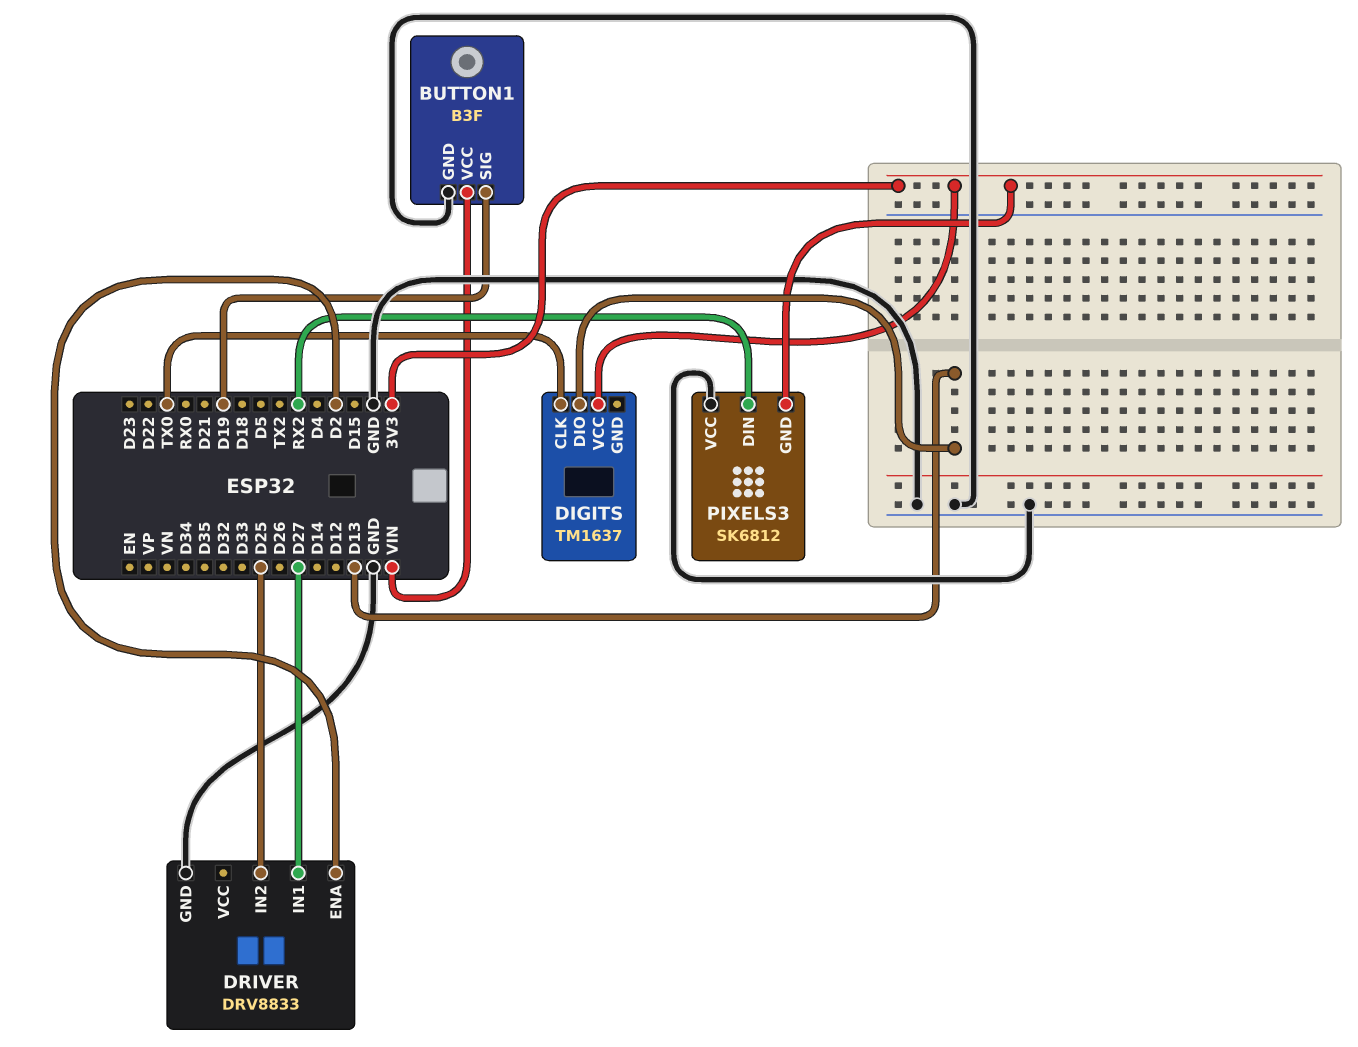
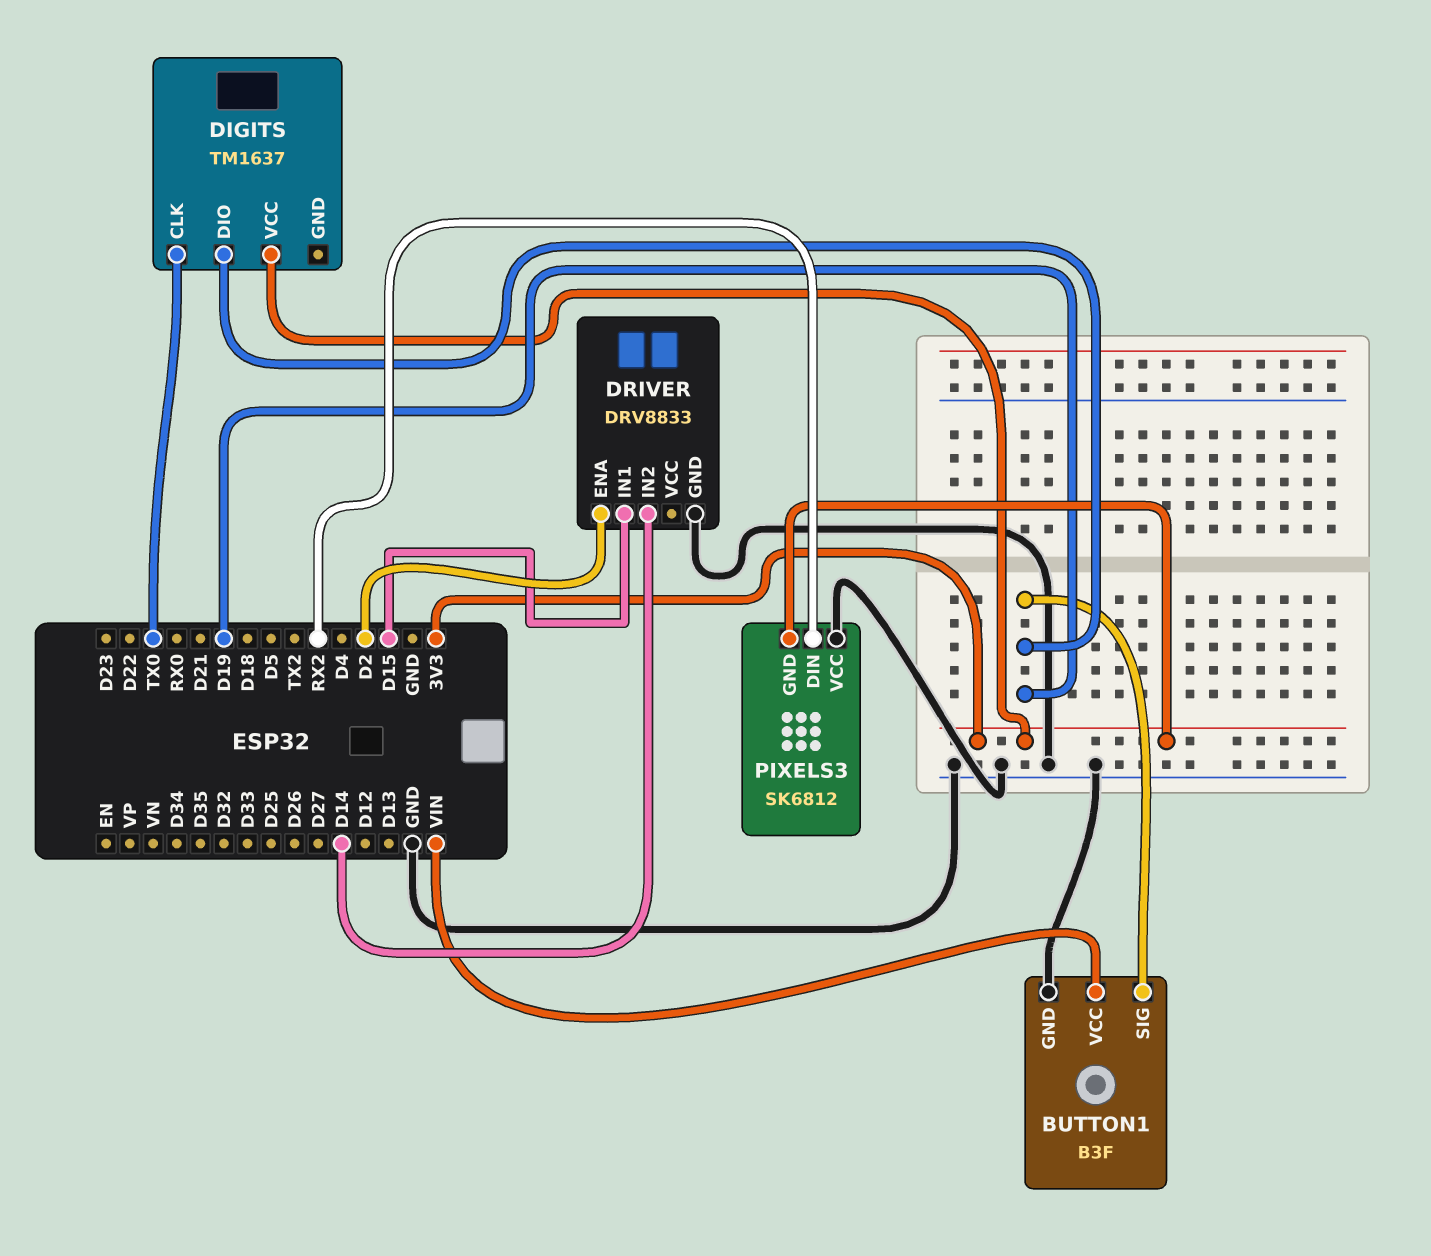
DIGITS pin DIO: D13 -> D19
DRIVER pin IN1: D27 -> D15
DRIVER pin IN2: D25 -> D14

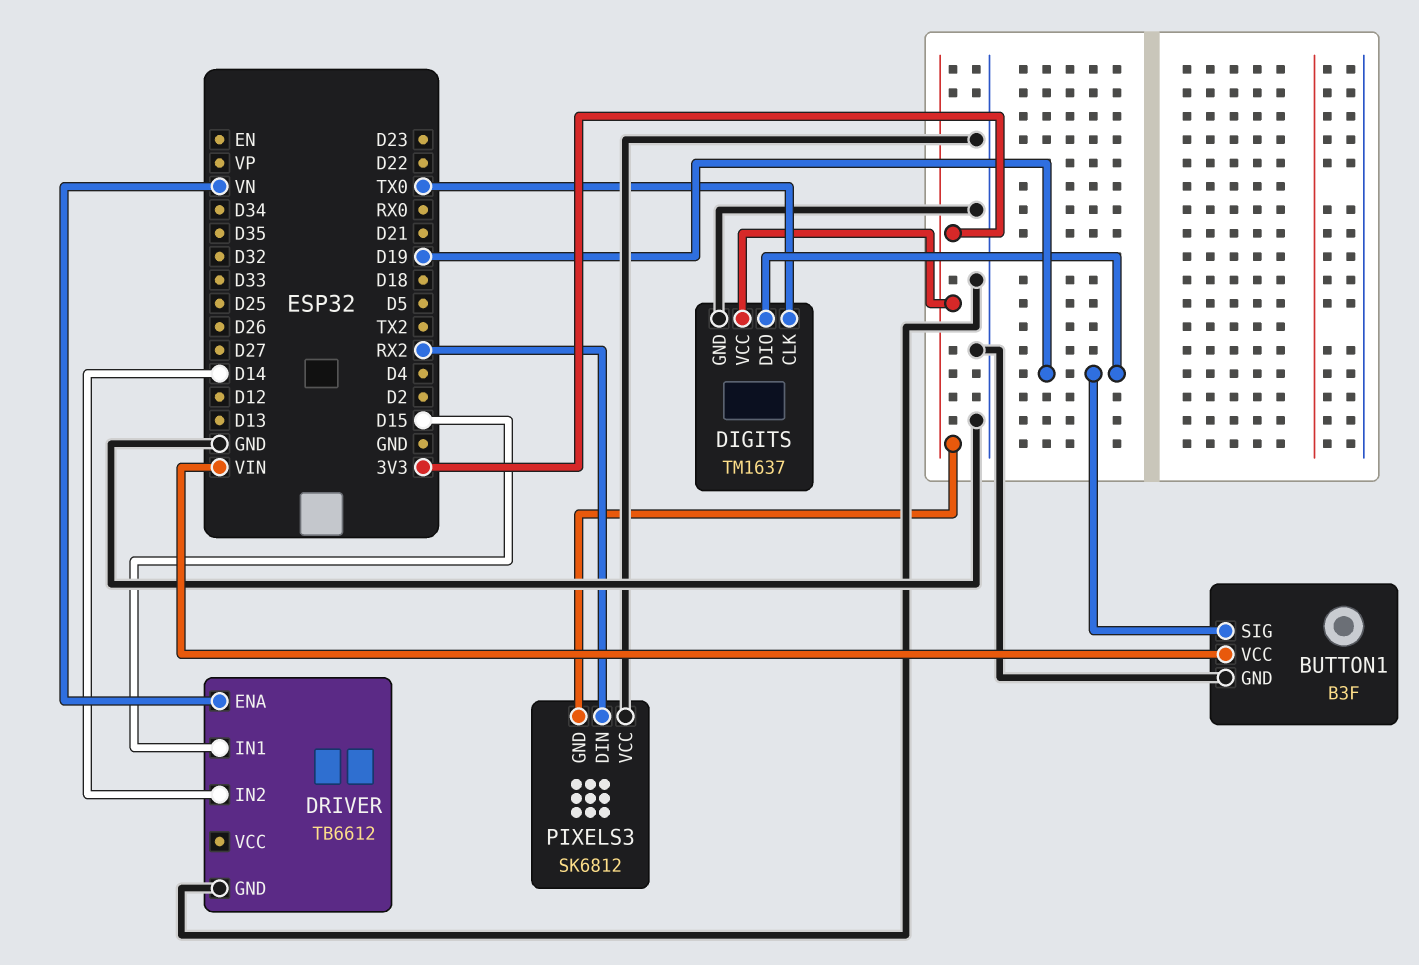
DIGITS pin GND: none -> GND
DRIVER: DRV8833 -> TB6612
DRIVER pin ENA: D2 -> VN

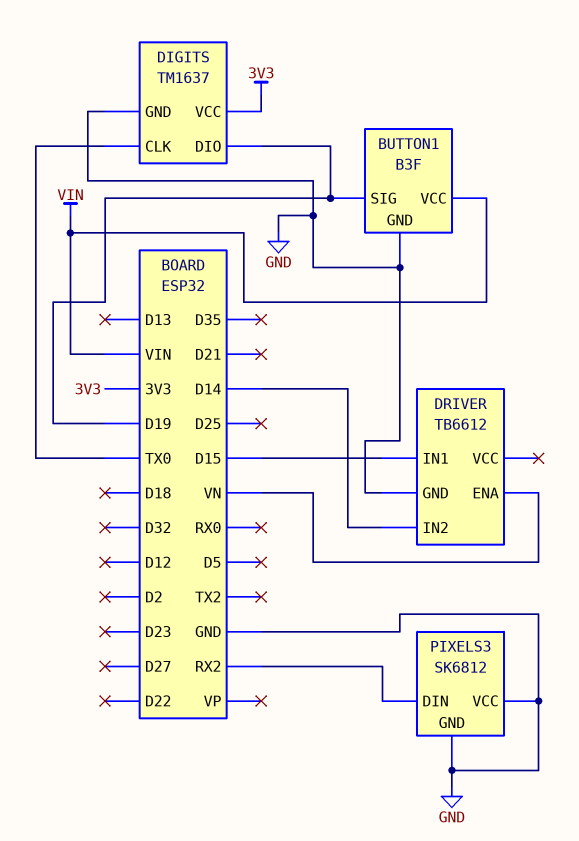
PIXELS3 pin GND: 3V3 -> GND

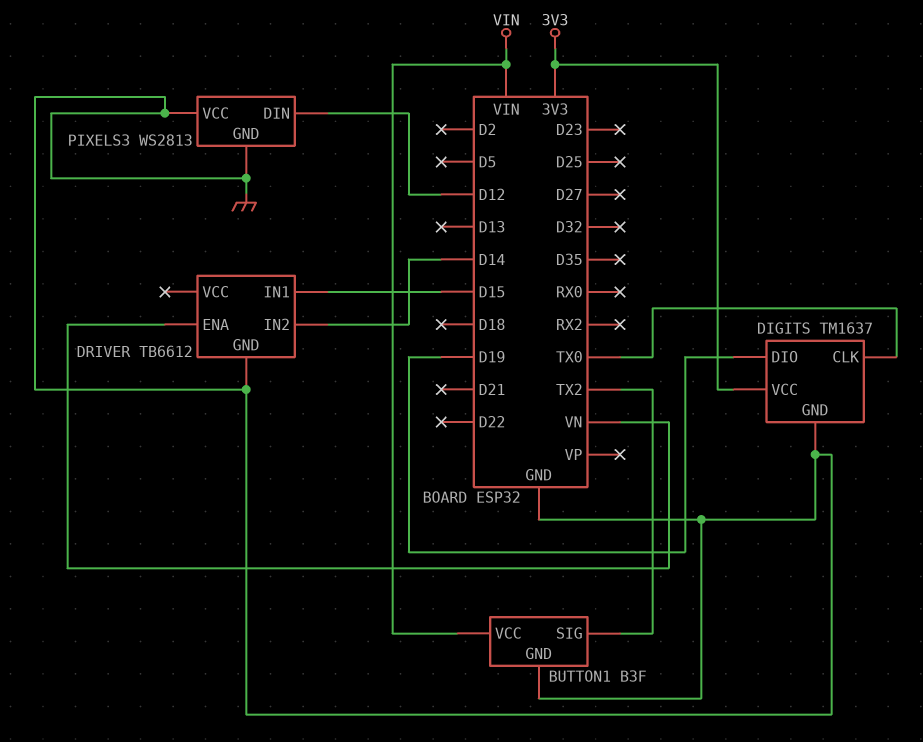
BUTTON1 pin SIG: D19 -> TX2
PIXELS3: SK6812 -> WS2813
PIXELS3 pin DIN: RX2 -> D12

